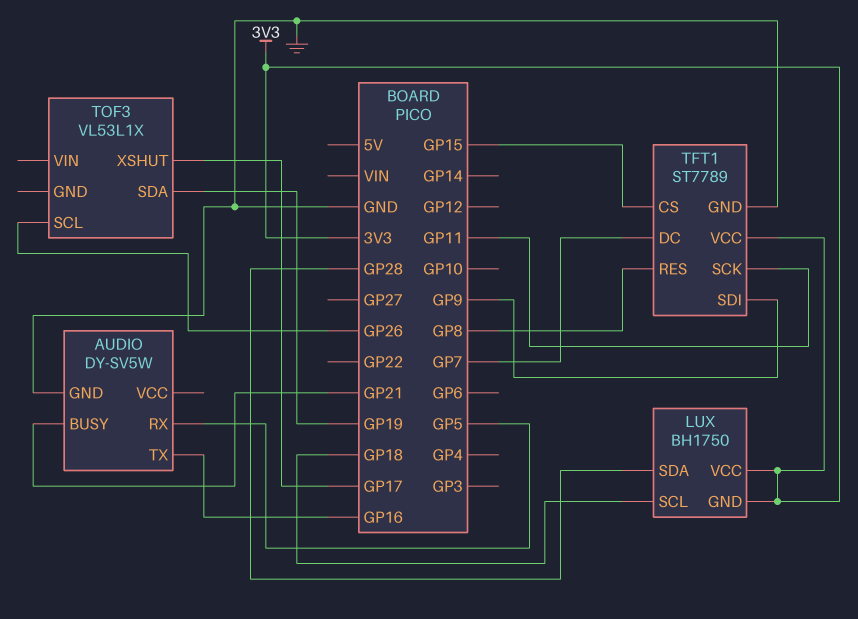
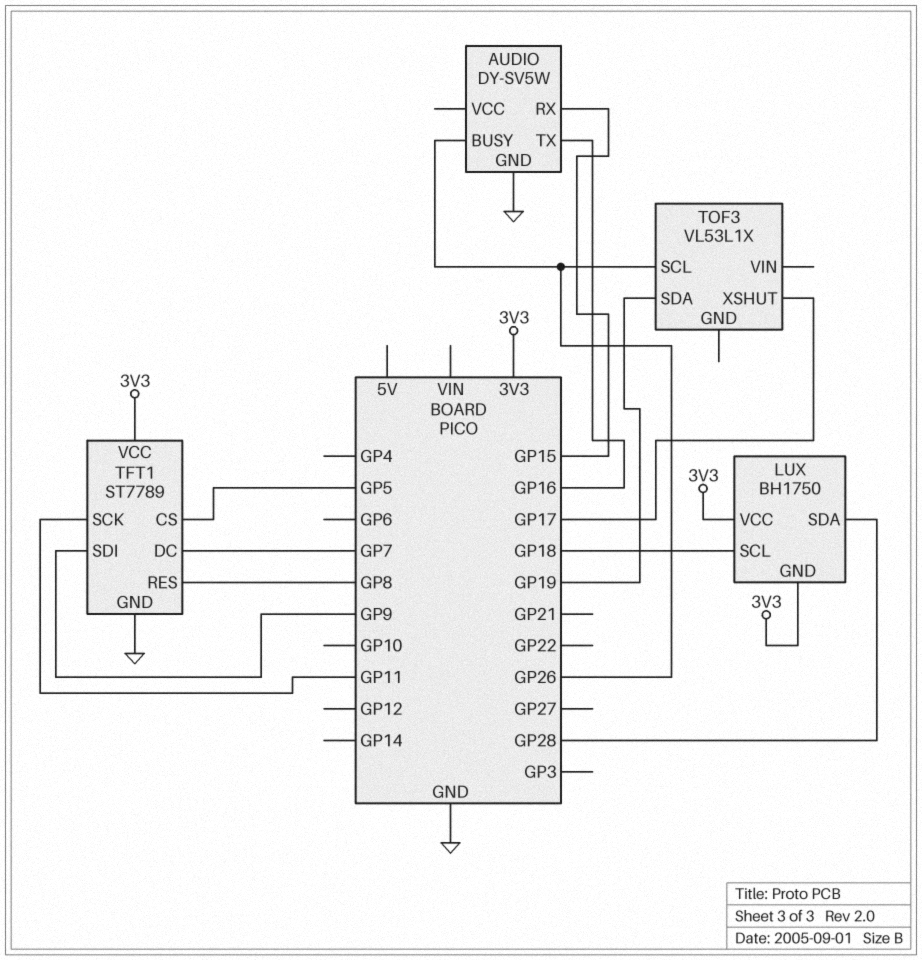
AUDIO pin BUSY: GP21 -> GP26
AUDIO pin RX: GP5 -> GP15
TFT1 pin CS: GP15 -> GP5

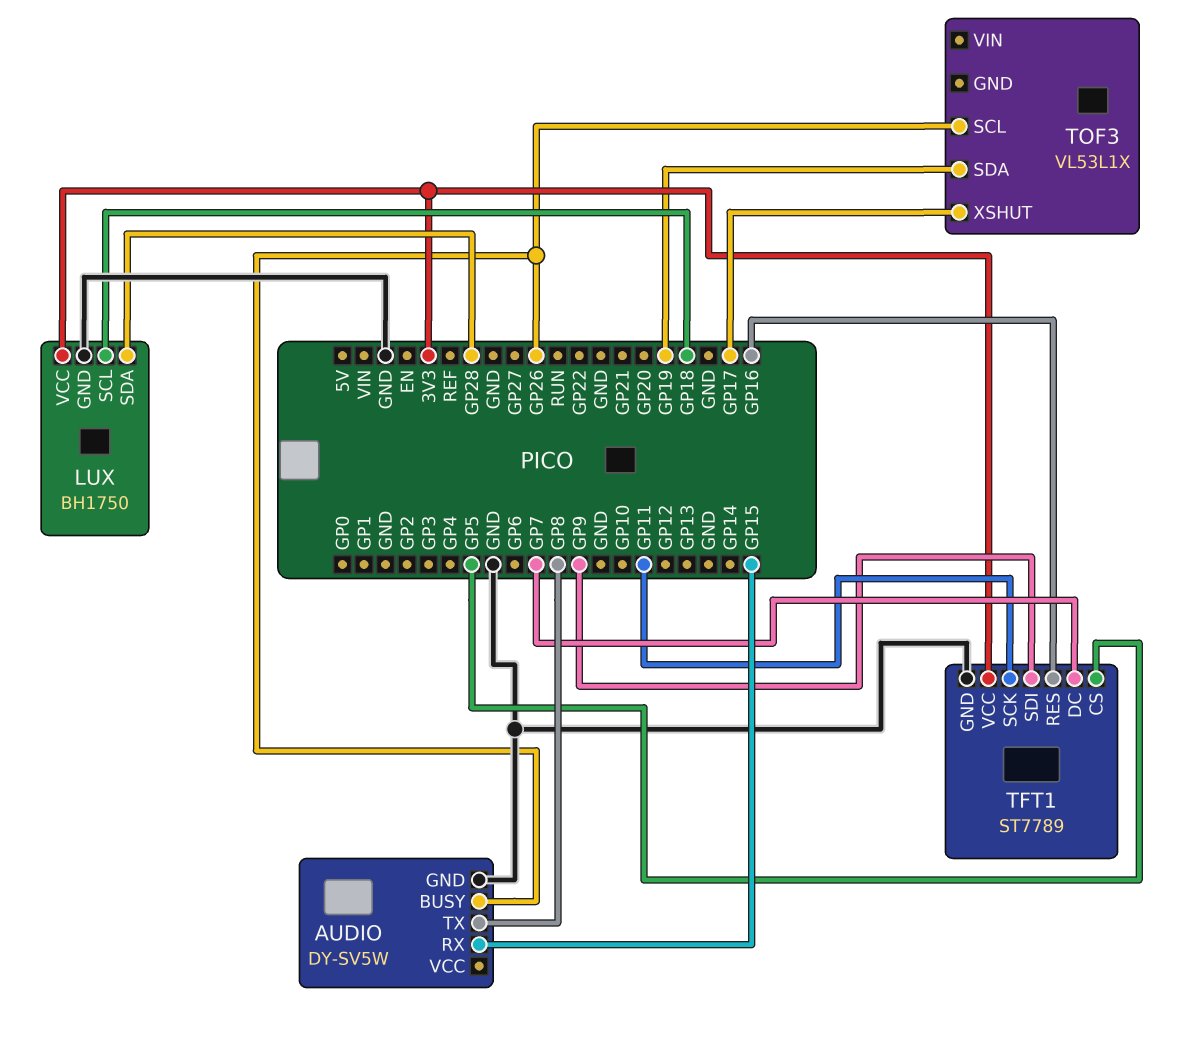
AUDIO pin TX: GP16 -> GP8
LUX pin GND: 3V3 -> GND
TFT1 pin RES: GP8 -> GP16

